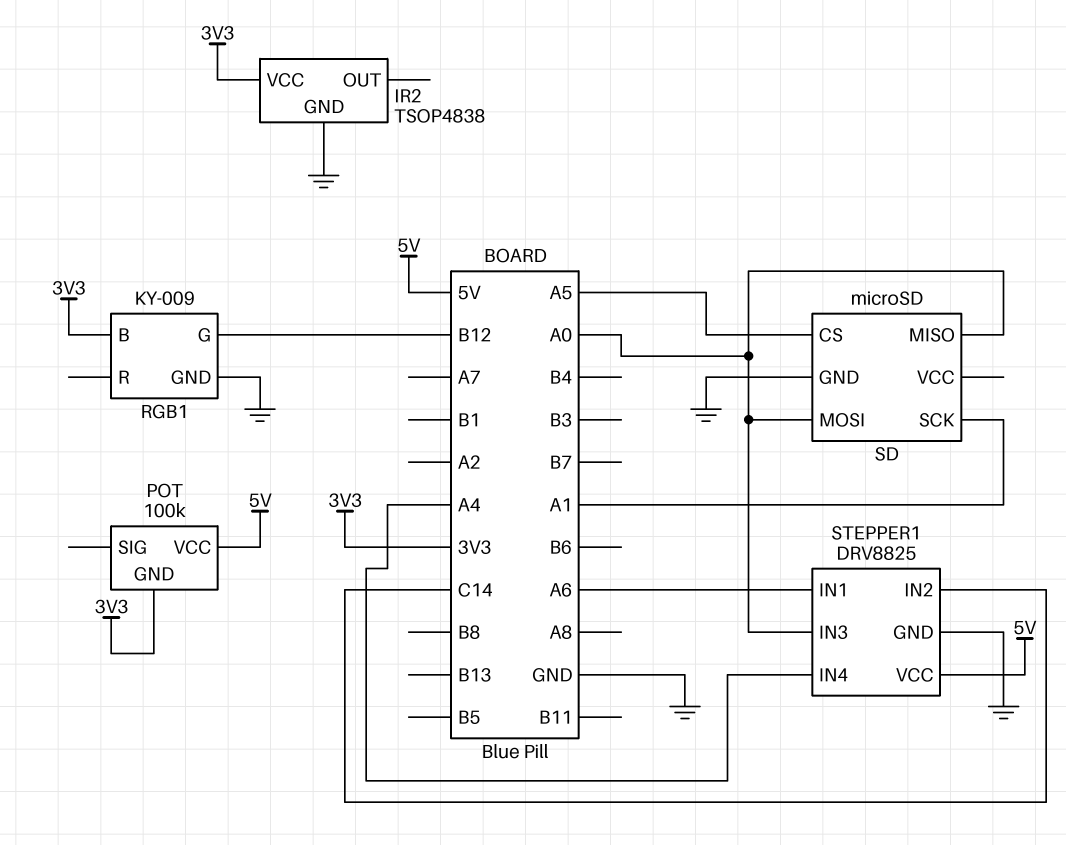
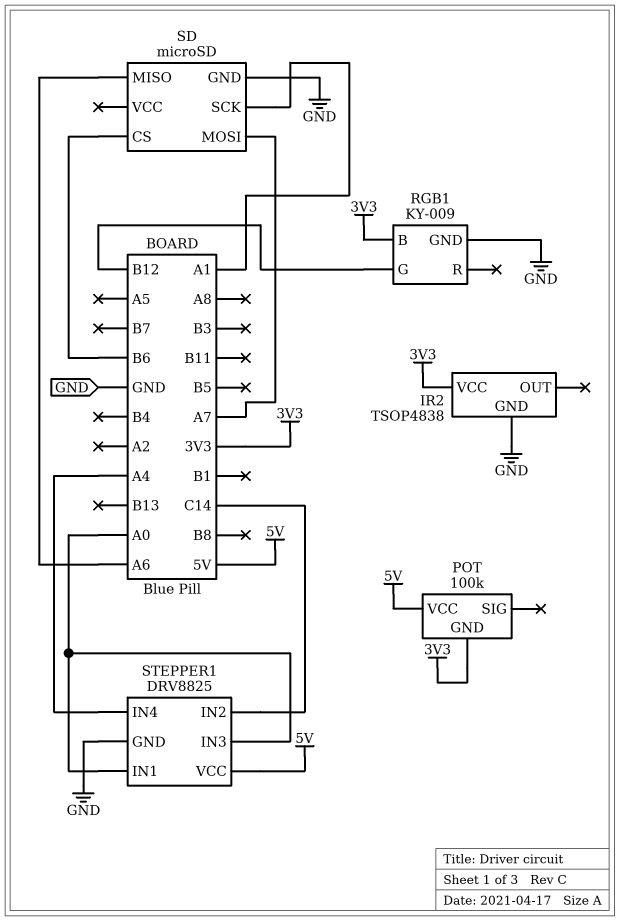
SD pin CS: A5 -> B6
SD pin MISO: A0 -> A6
SD pin MOSI: A0 -> A7
STEPPER1 pin IN1: A6 -> A0

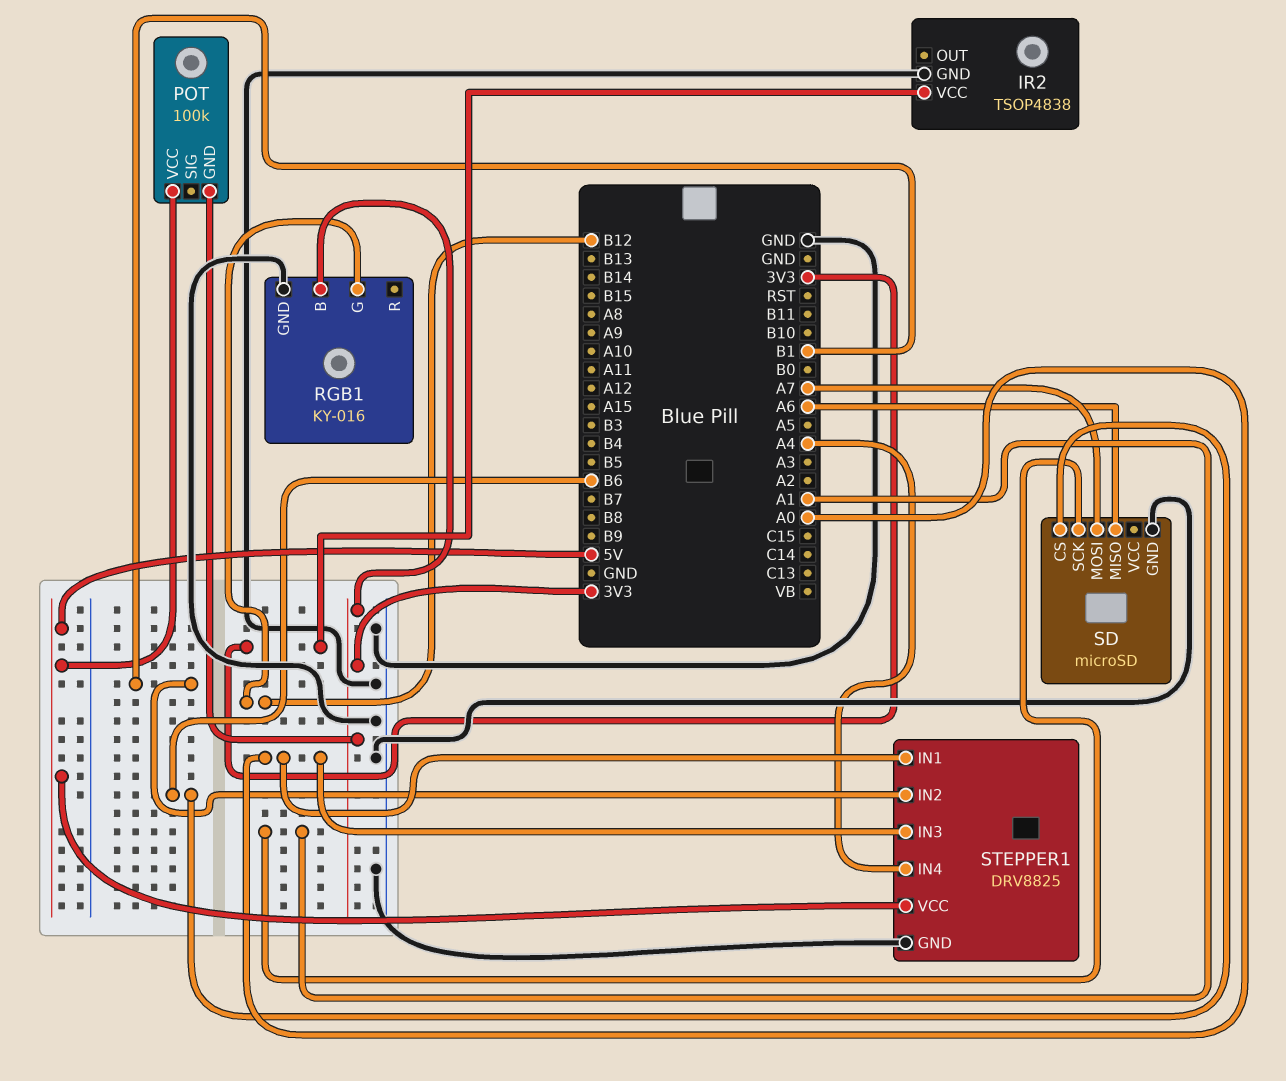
RGB1: KY-009 -> KY-016
STEPPER1 pin IN2: C14 -> B1

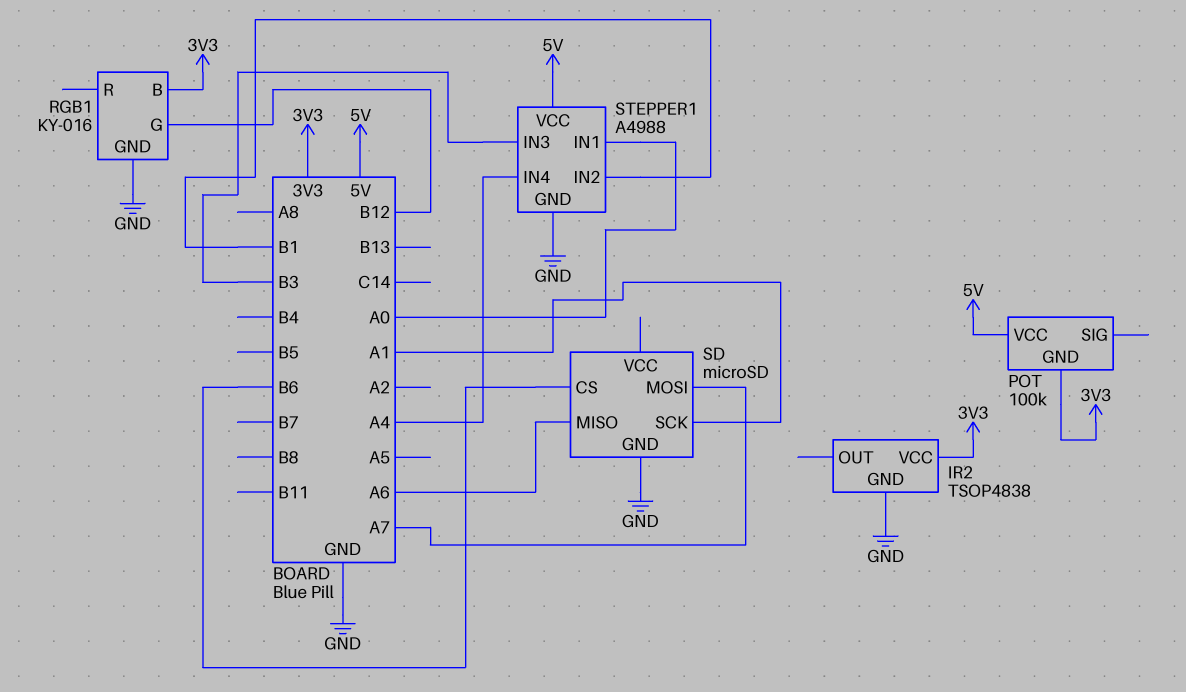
STEPPER1: DRV8825 -> A4988
STEPPER1 pin IN3: A0 -> B3

